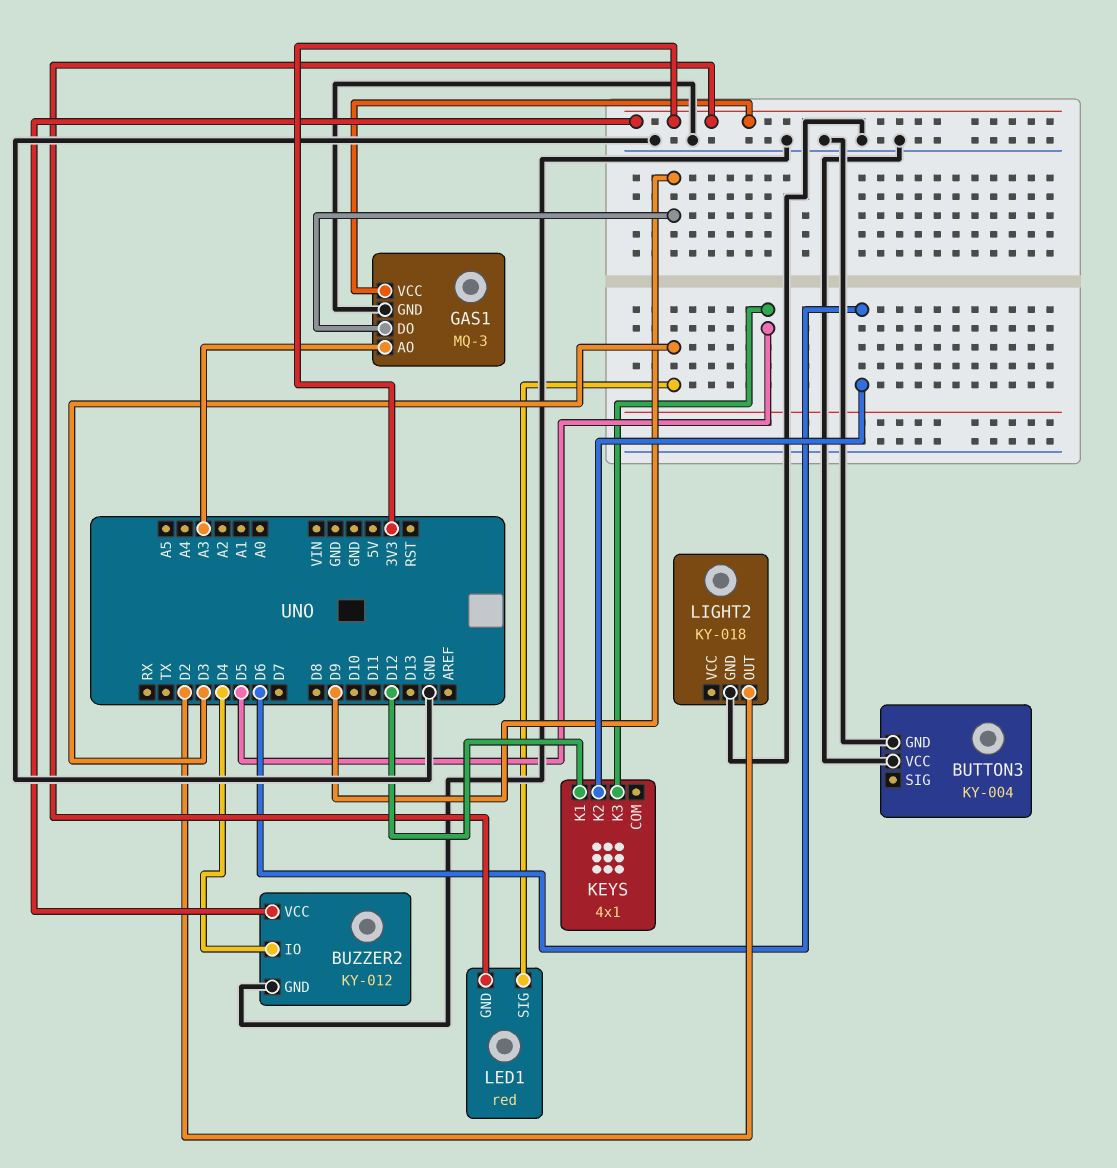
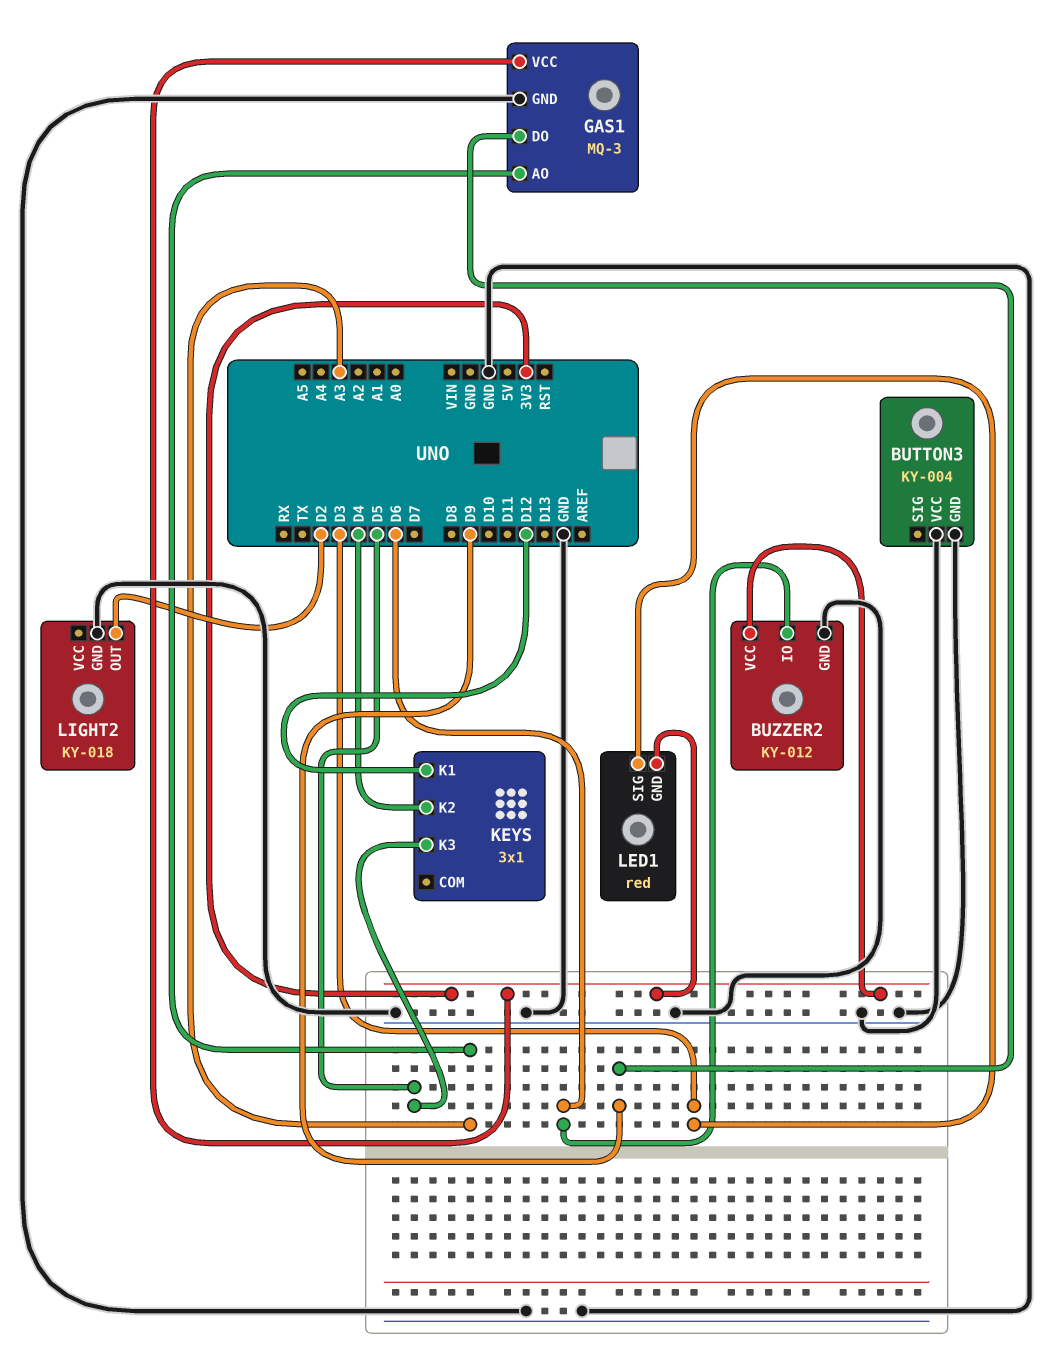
BUZZER2 pin IO: D4 -> D6
KEYS: 4x1 -> 3x1
KEYS pin K2: D6 -> D4

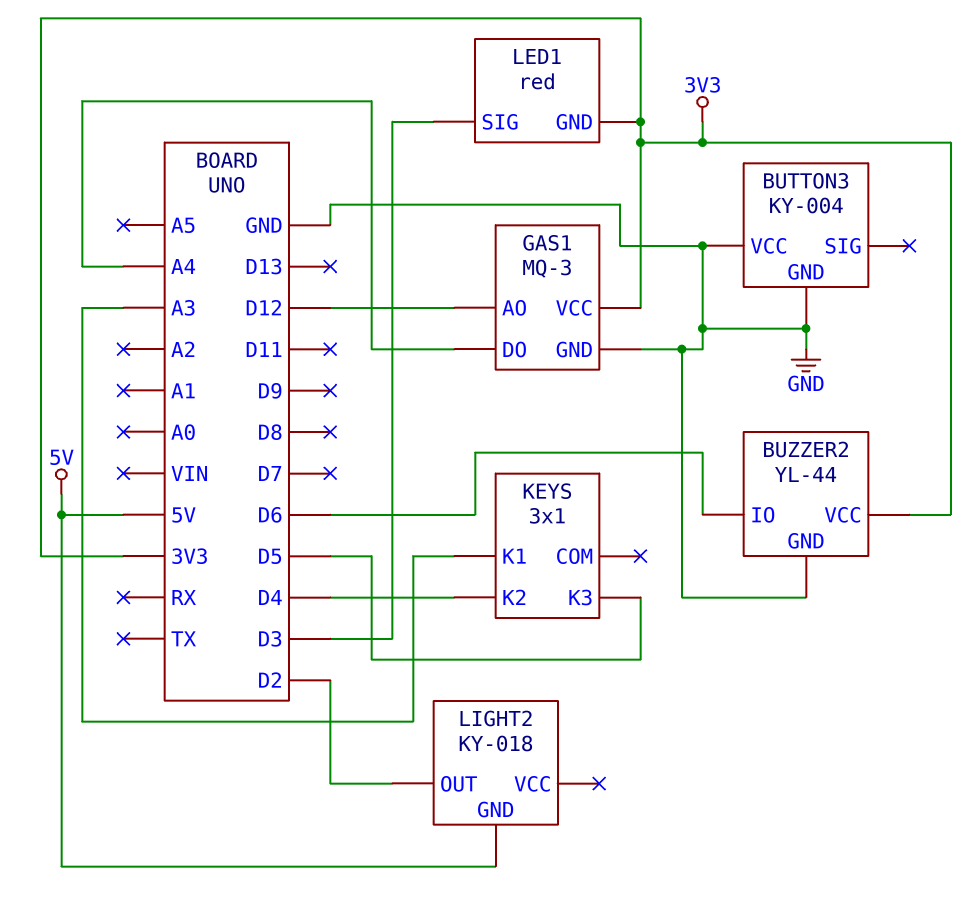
BUZZER2: KY-012 -> YL-44
GAS1 pin AO: A3 -> D12
GAS1 pin DO: D9 -> A4
KEYS pin K1: D12 -> A3
LIGHT2 pin GND: GND -> 5V

